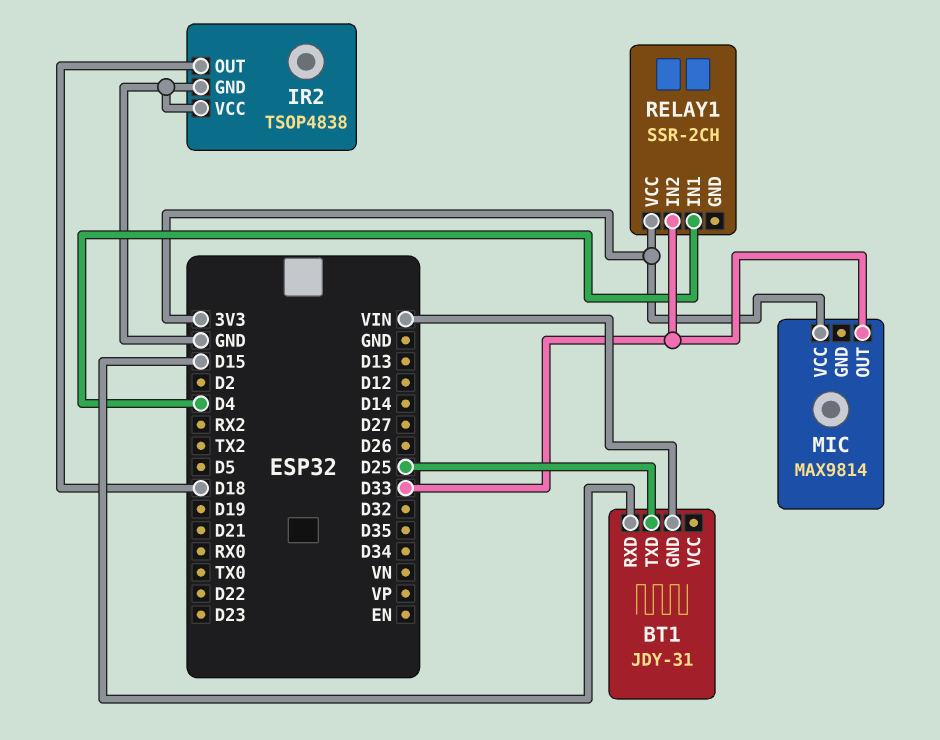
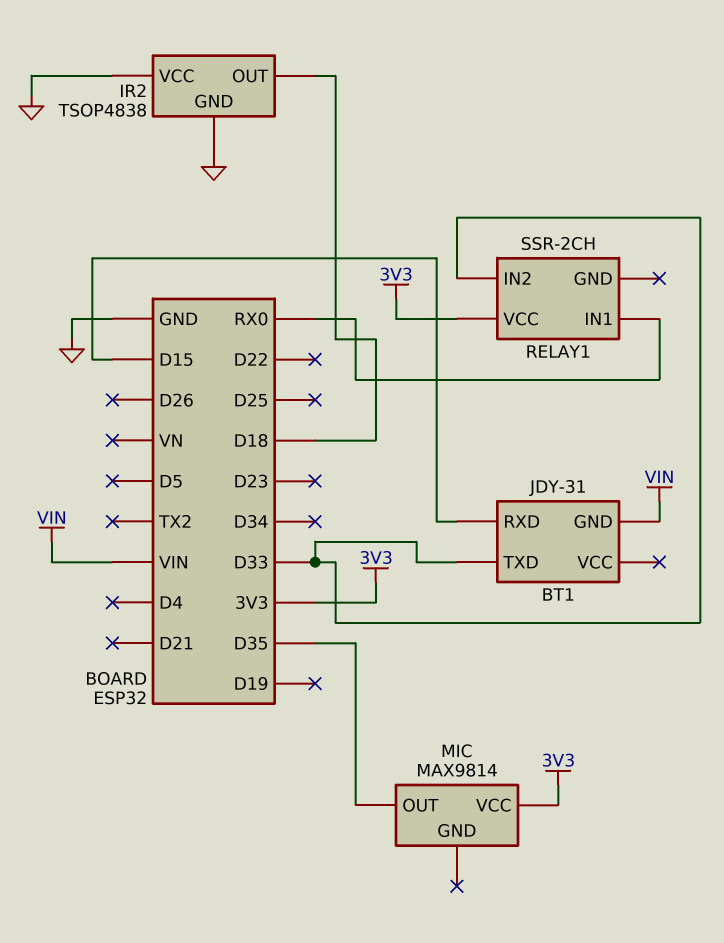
BT1 pin TXD: D25 -> D33
MIC pin OUT: D33 -> D35
RELAY1 pin IN1: D4 -> RX0

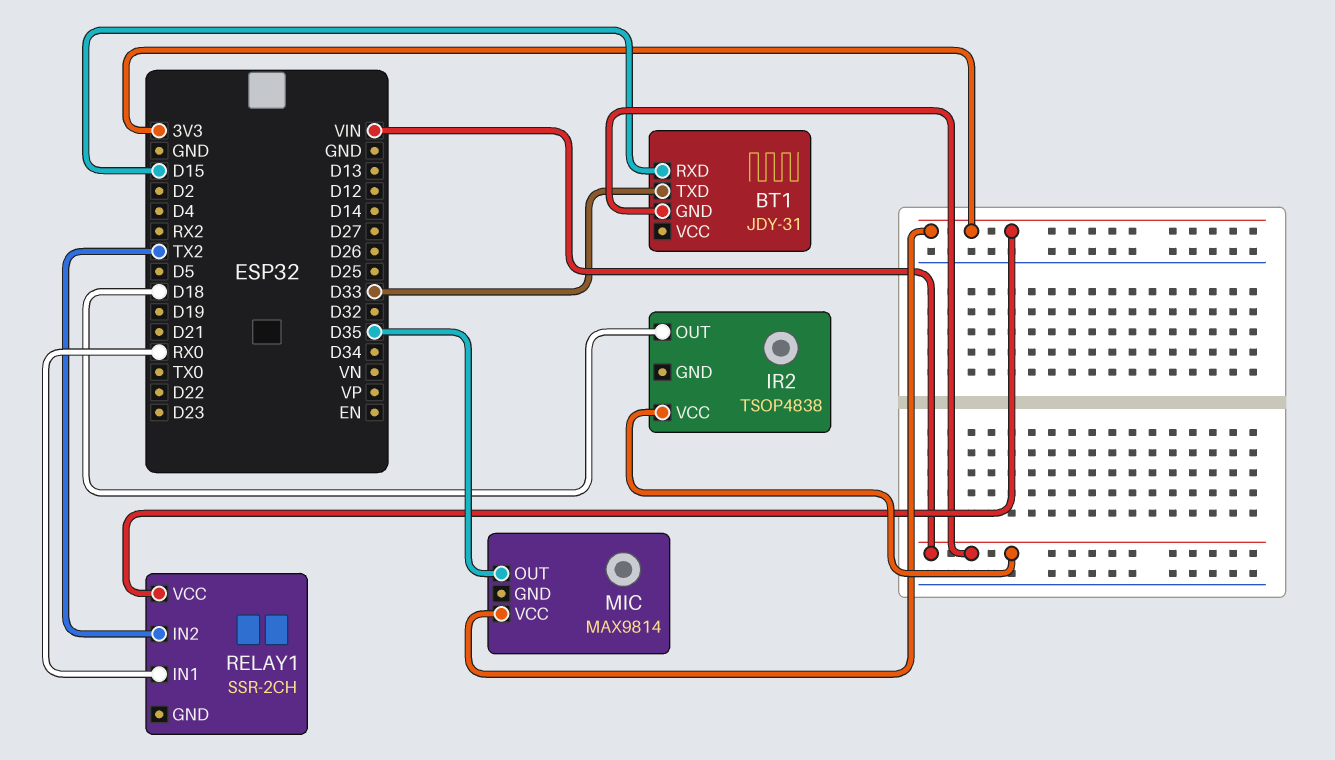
IR2 pin GND: GND -> none
IR2 pin VCC: GND -> VIN
RELAY1 pin IN2: D33 -> TX2

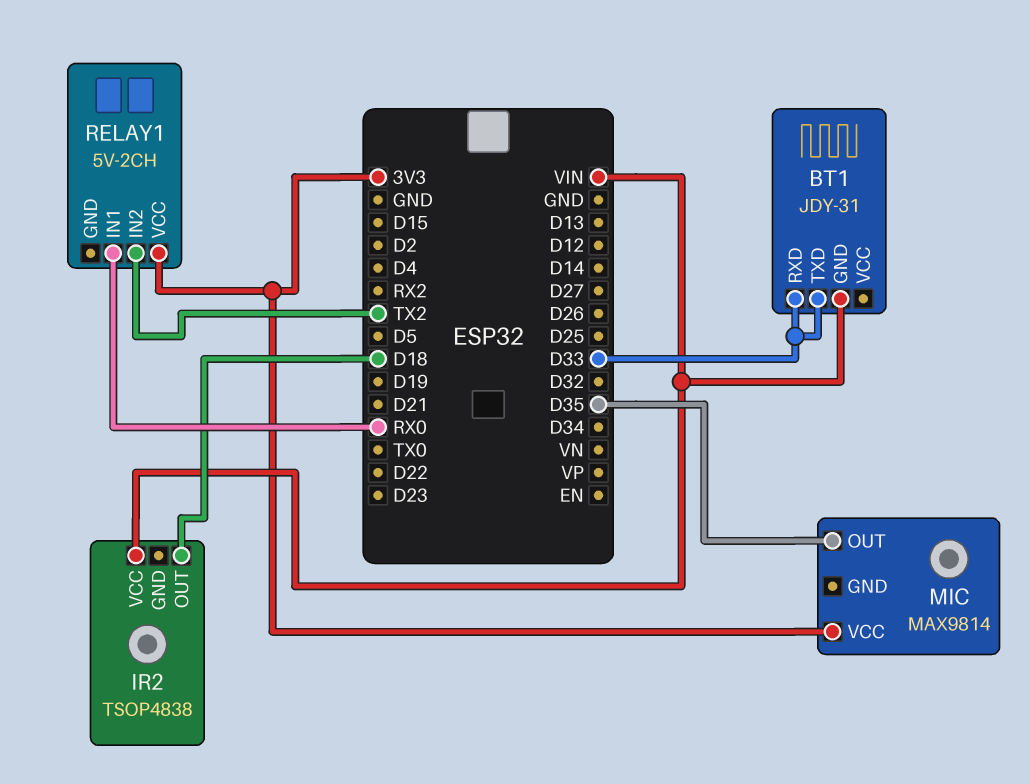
BT1 pin RXD: D15 -> D33
RELAY1: SSR-2CH -> 5V-2CH

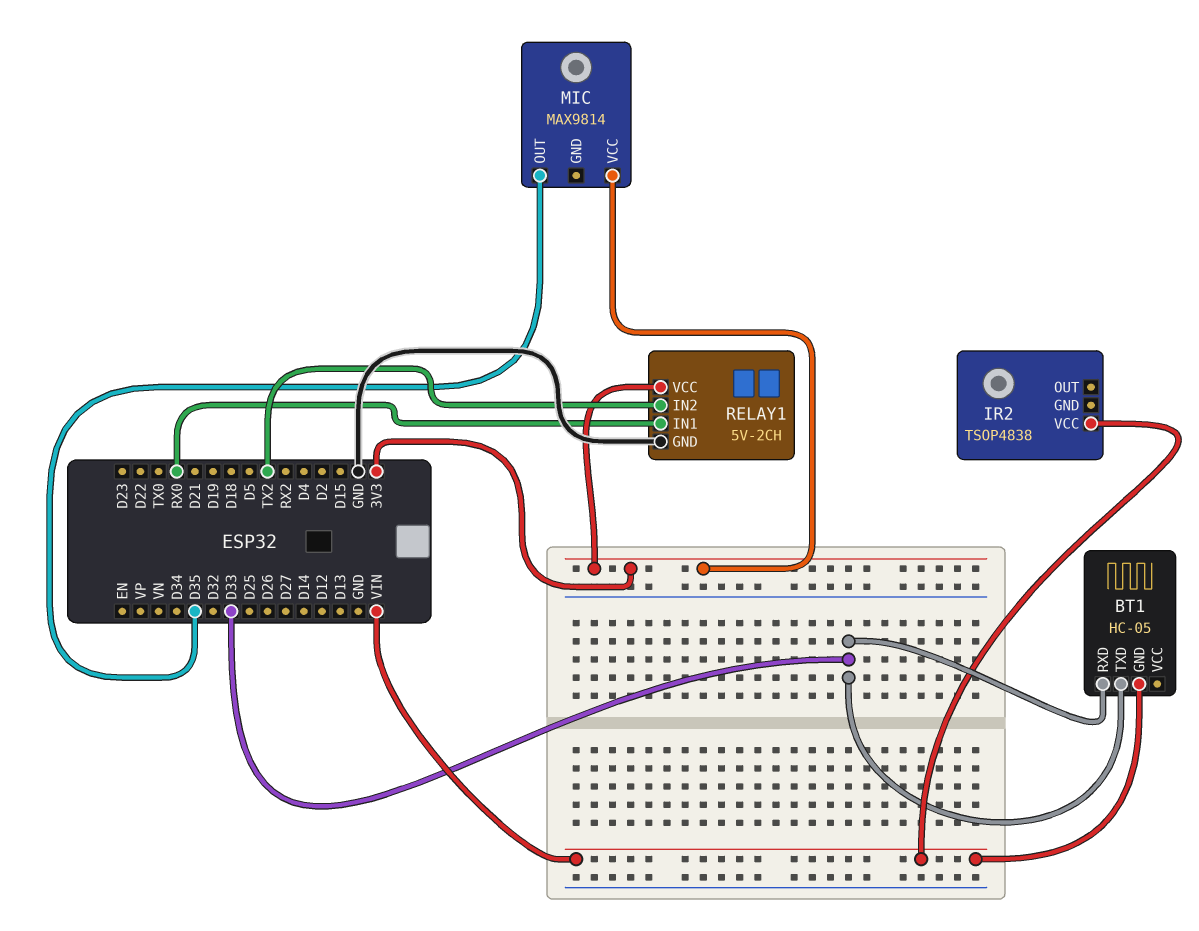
BT1: JDY-31 -> HC-05
IR2 pin OUT: D18 -> none
RELAY1 pin GND: none -> GND

